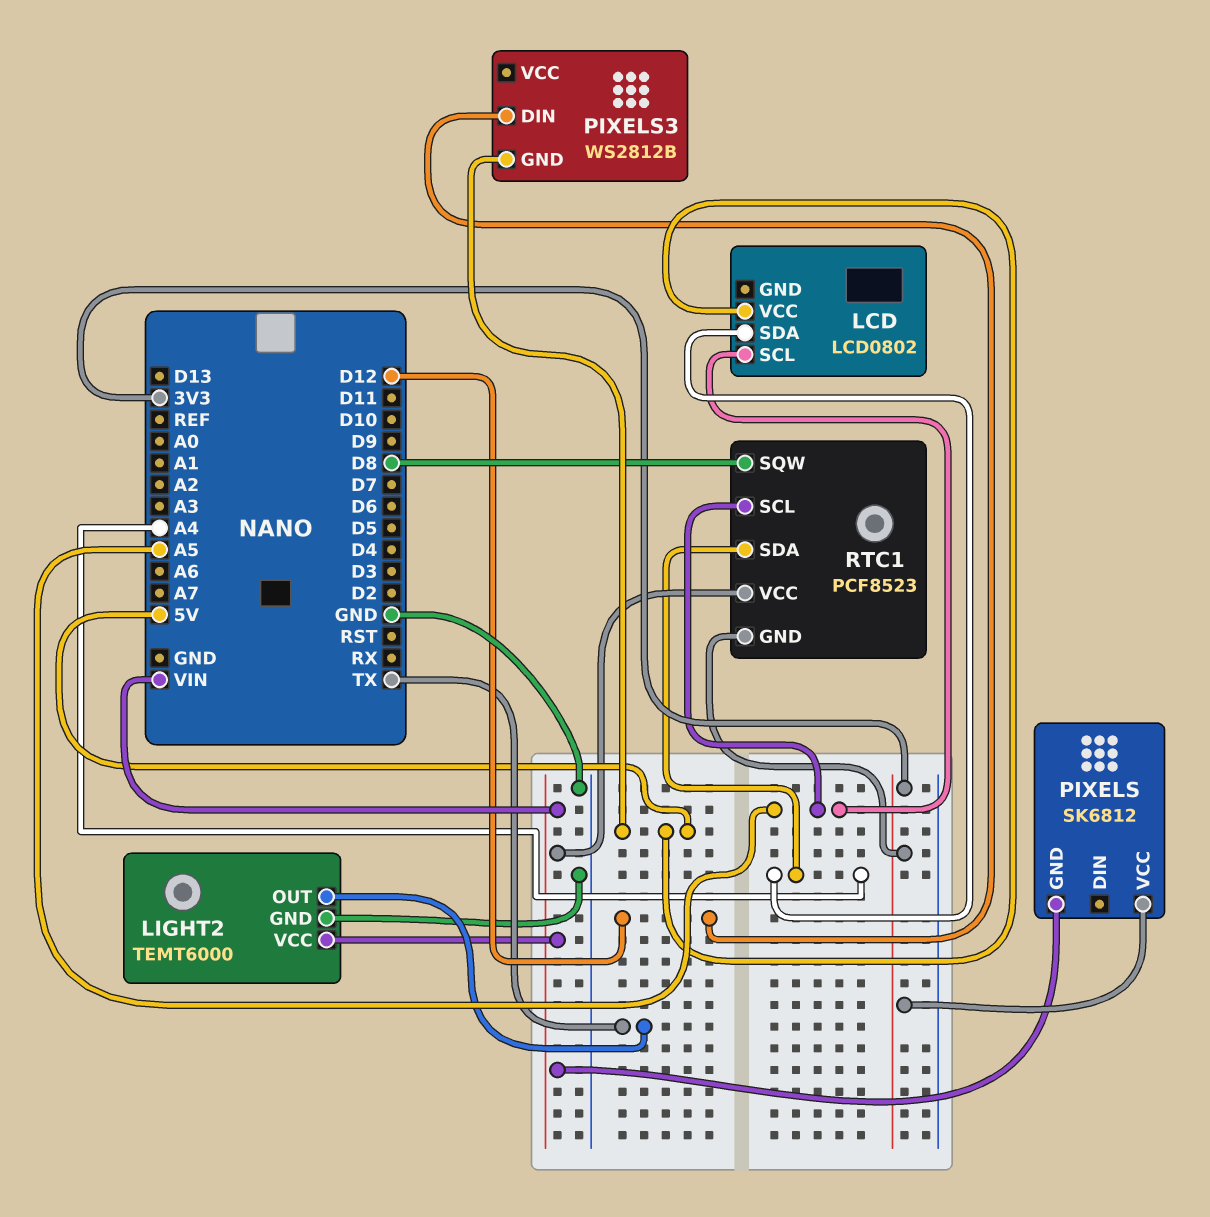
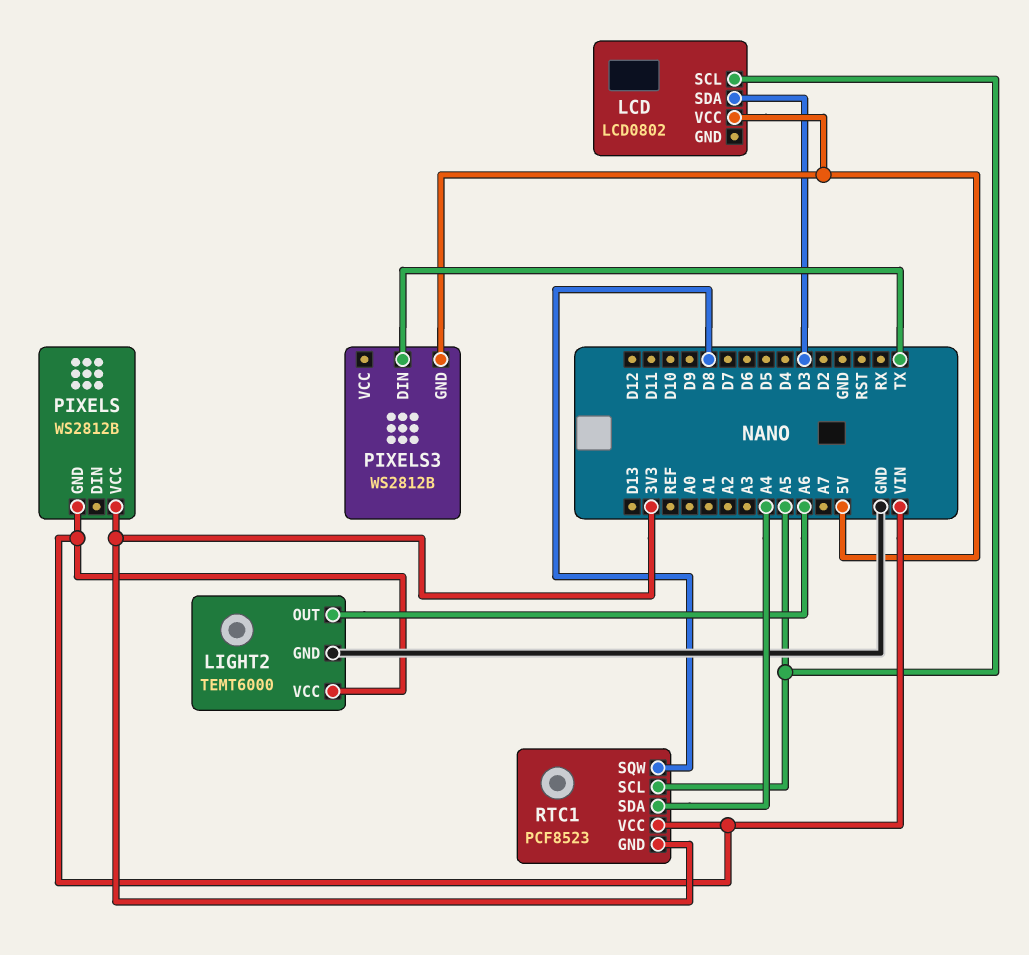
LCD pin SDA: A4 -> D3
LIGHT2 pin OUT: TX -> A6
PIXELS: SK6812 -> WS2812B
PIXELS3 pin DIN: D12 -> TX

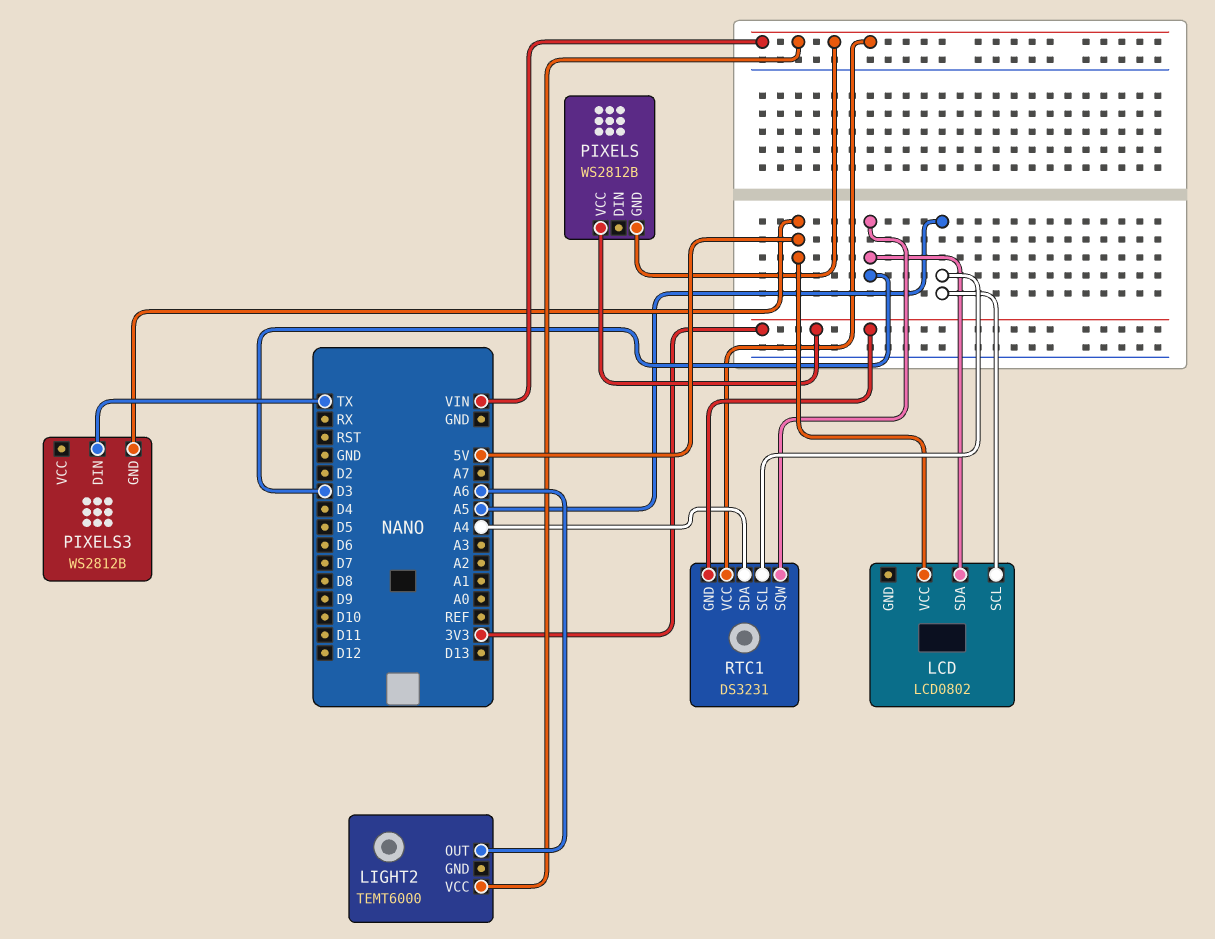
LIGHT2 pin GND: GND -> none
RTC1: PCF8523 -> DS3231
RTC1 pin SQW: D8 -> D3

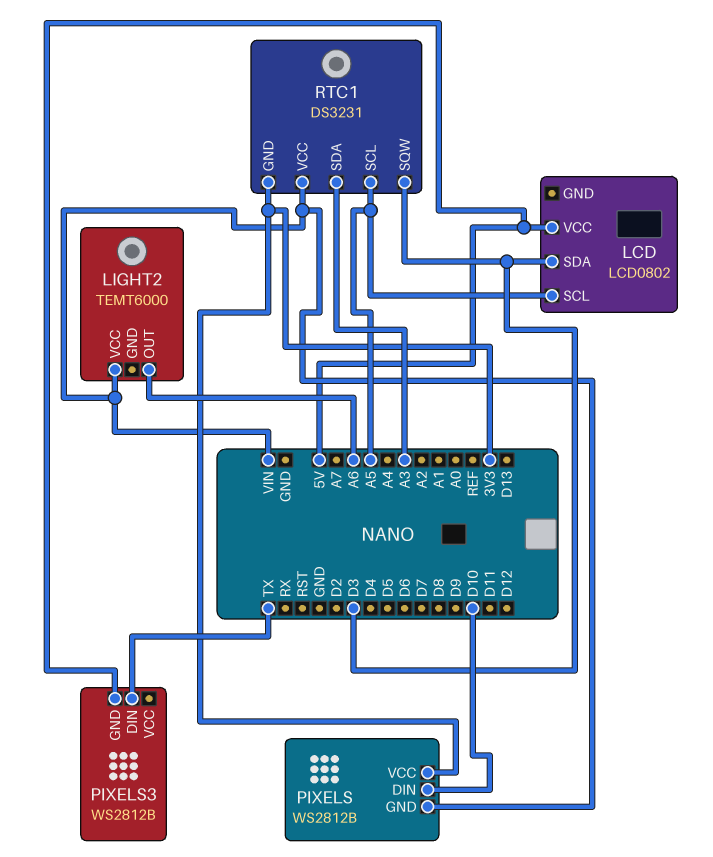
PIXELS pin DIN: none -> D10
RTC1 pin SDA: A4 -> A3

